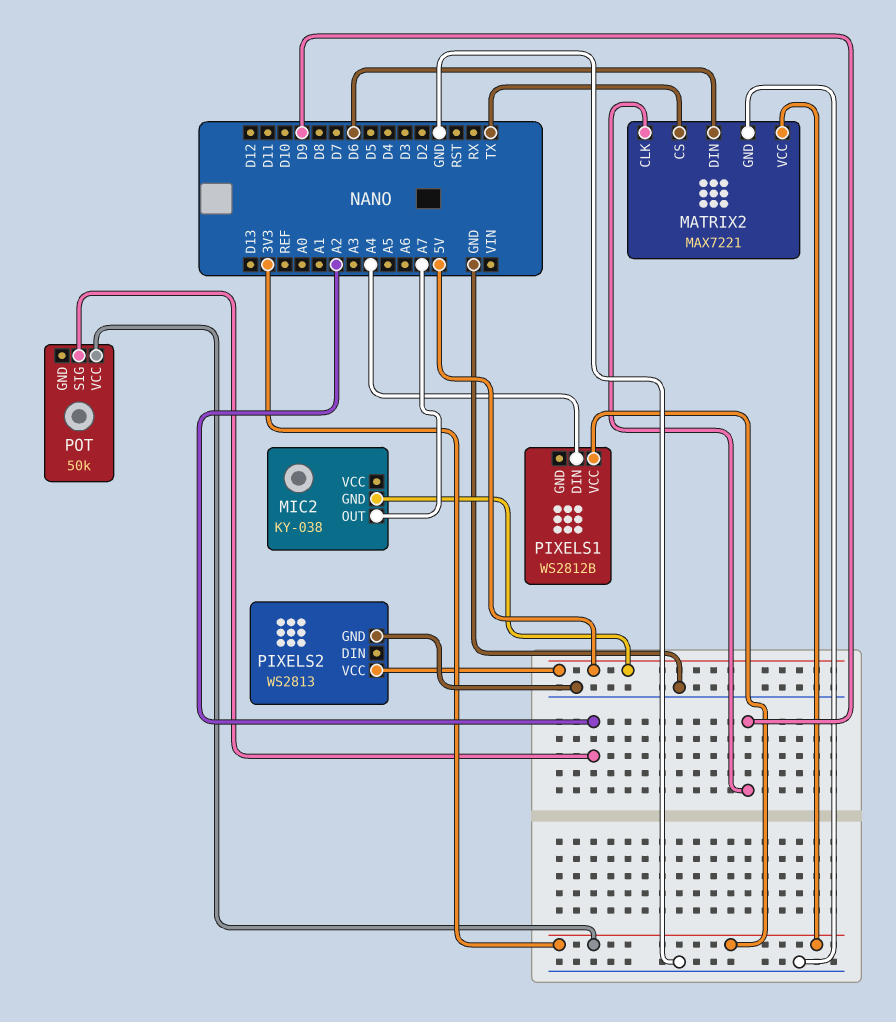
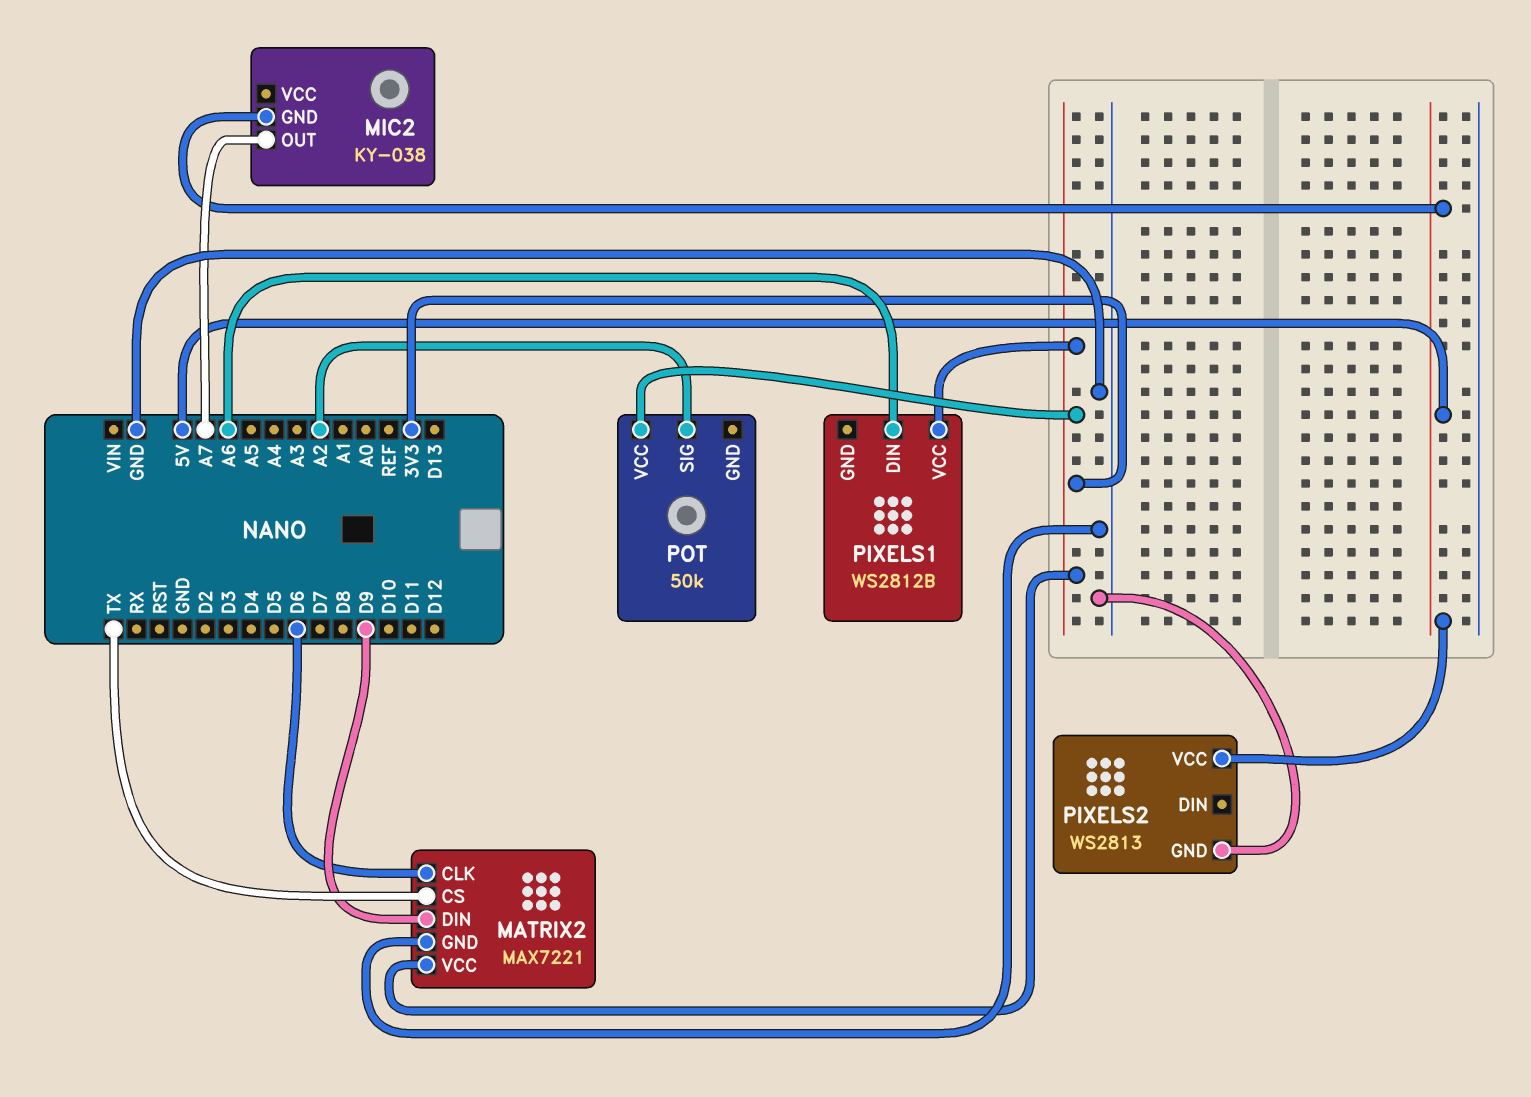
MATRIX2 pin CLK: D9 -> D6
MATRIX2 pin DIN: D6 -> D9
PIXELS1 pin DIN: A4 -> A6

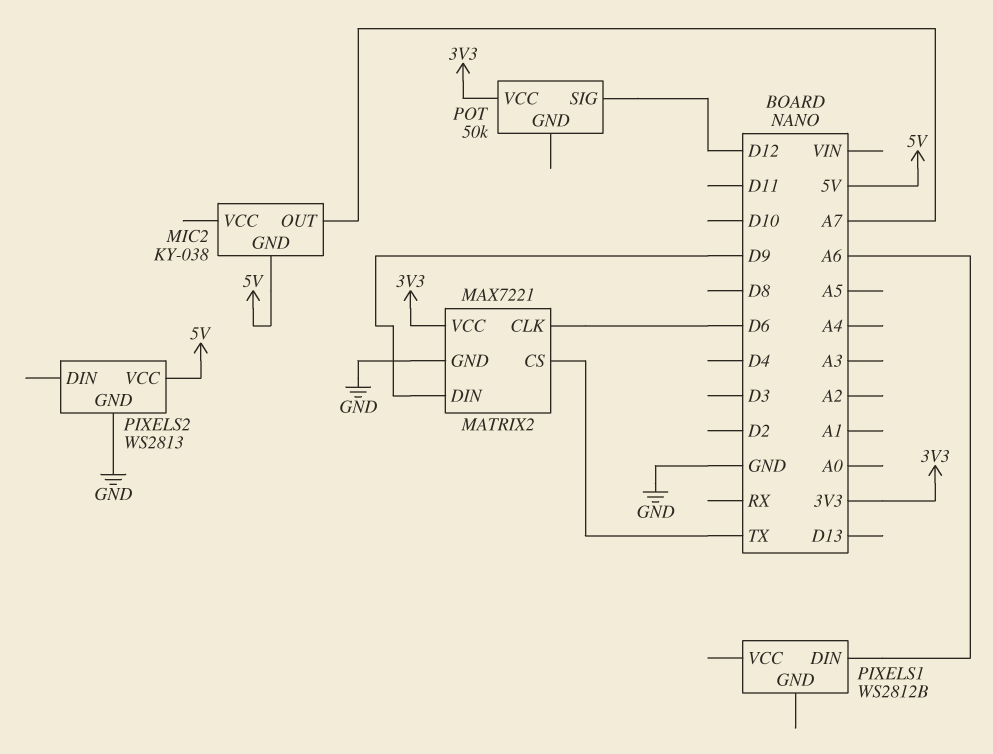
PIXELS1 pin VCC: 3V3 -> none
POT pin SIG: A2 -> D12

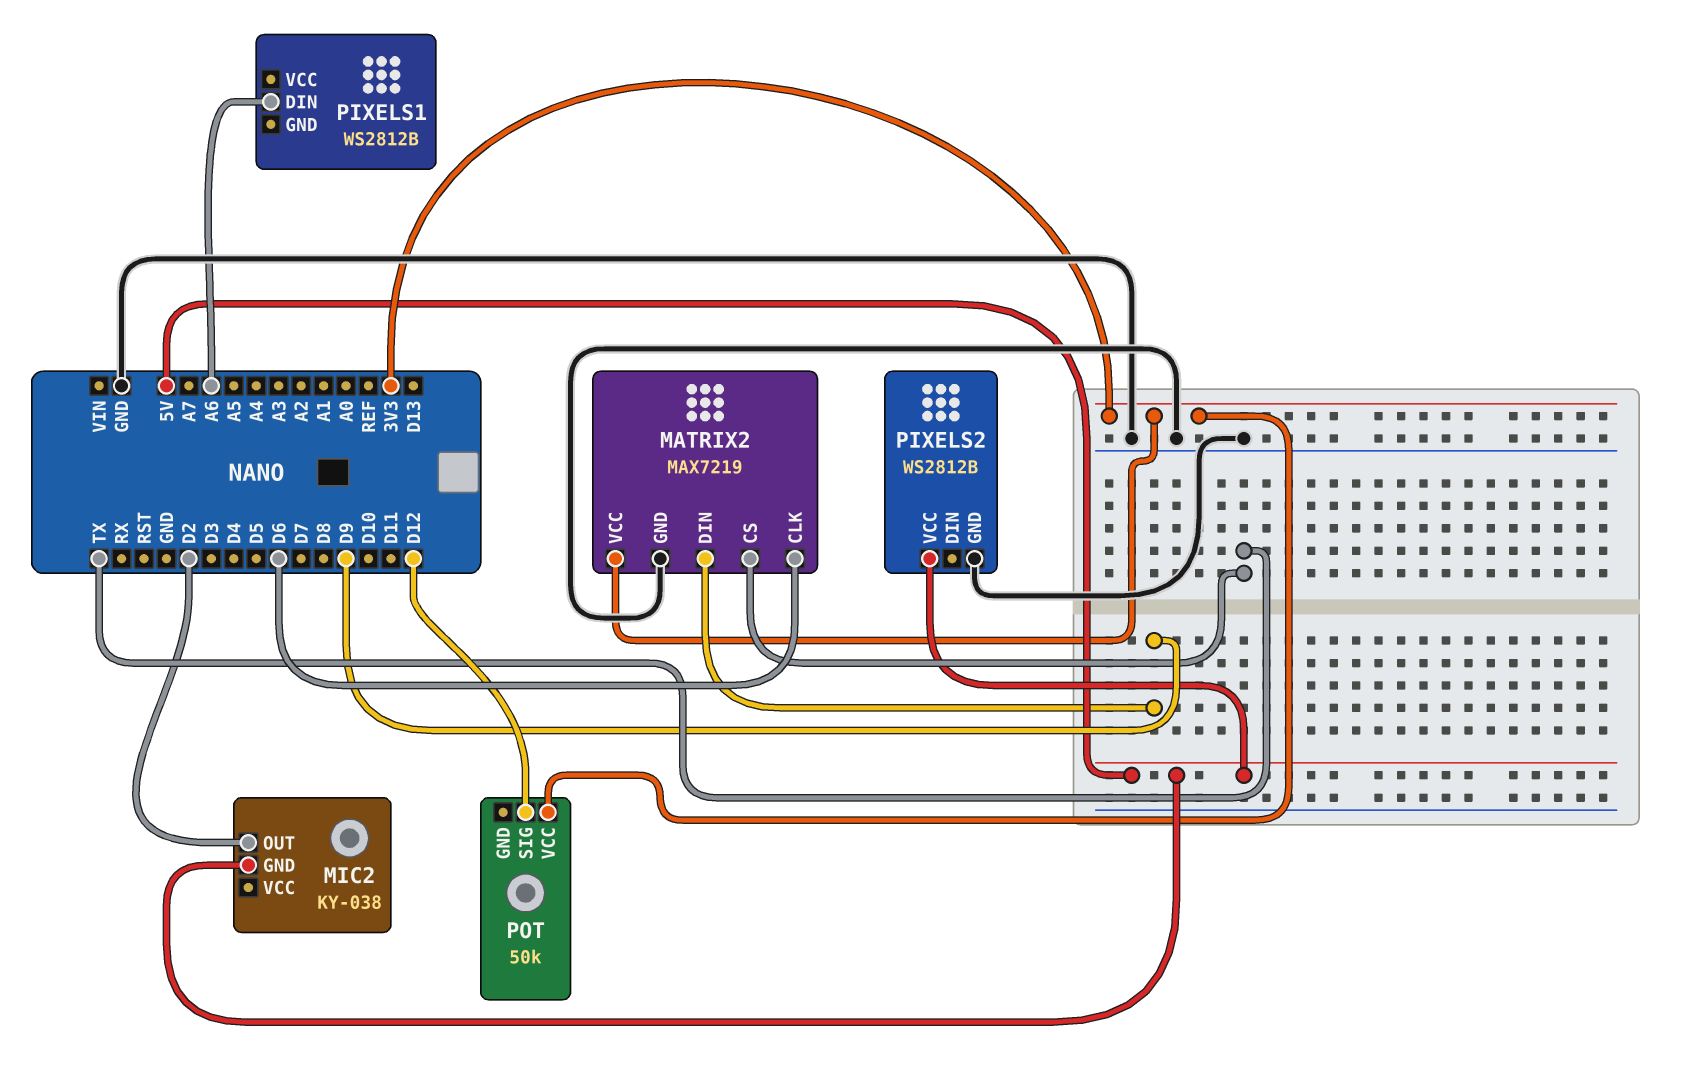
MATRIX2: MAX7221 -> MAX7219
MIC2 pin OUT: A7 -> D2
PIXELS2: WS2813 -> WS2812B

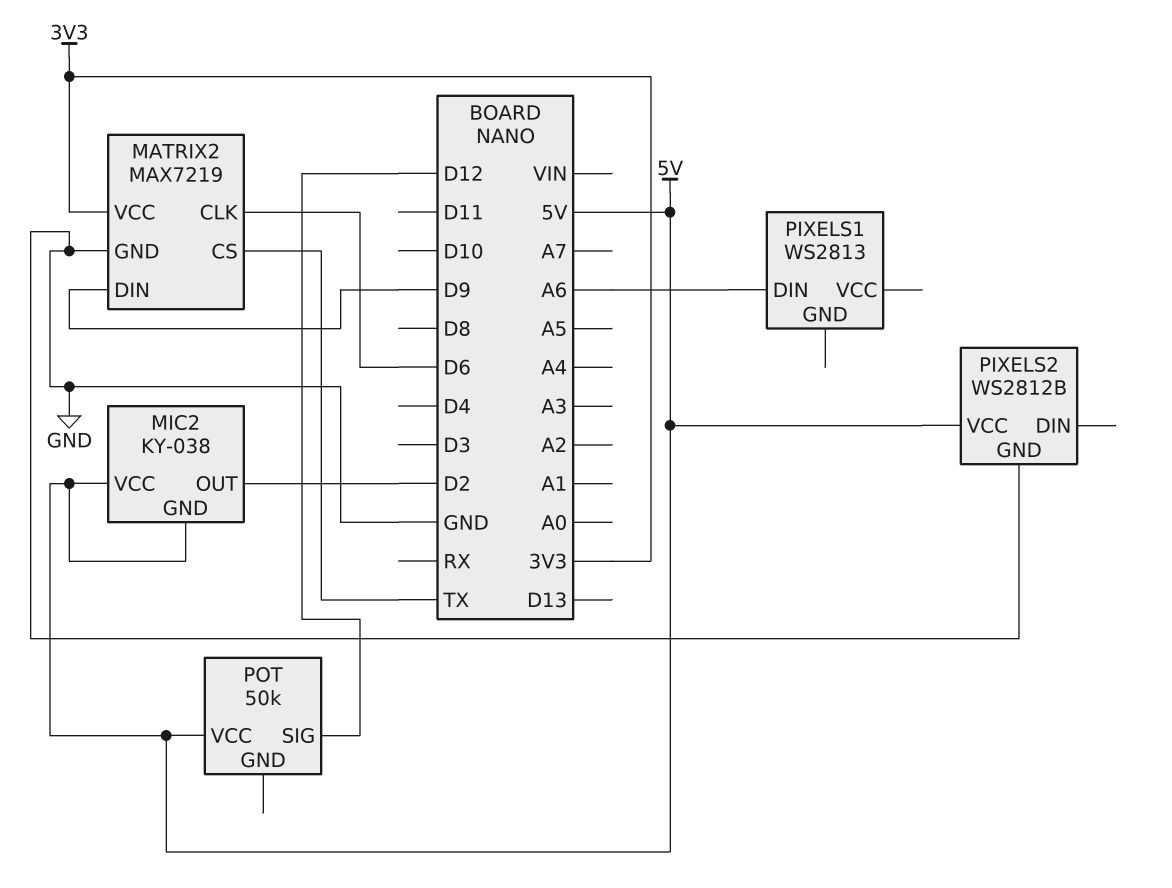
MIC2 pin VCC: none -> 5V
PIXELS1: WS2812B -> WS2813
POT pin VCC: 3V3 -> 5V

